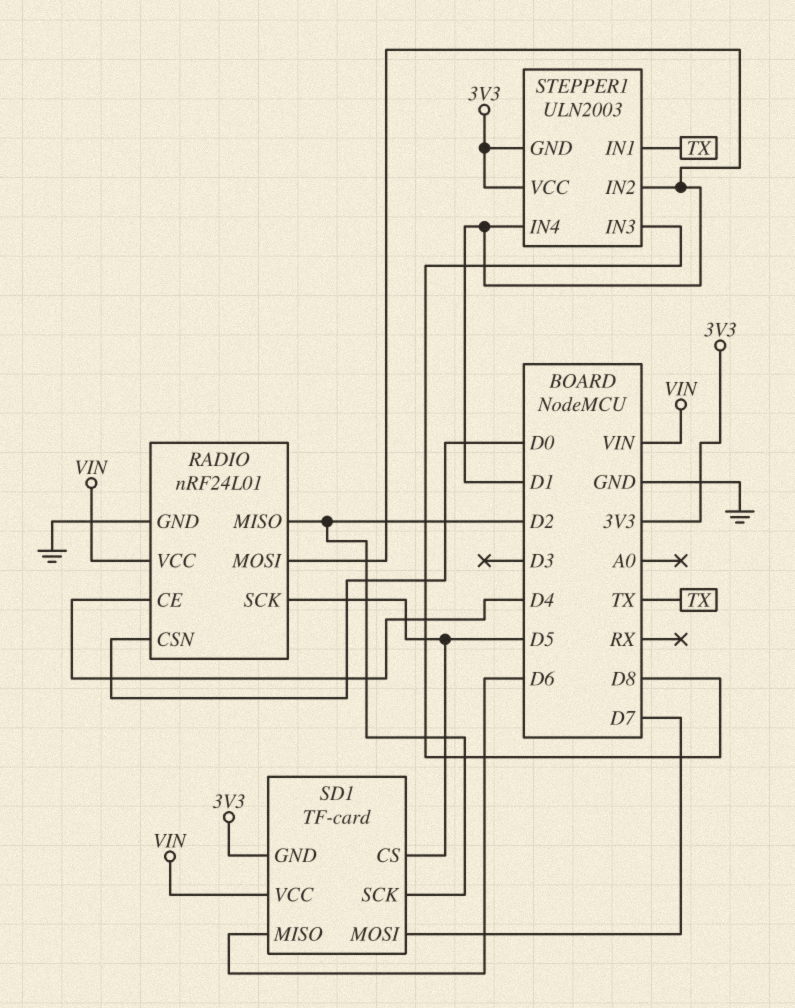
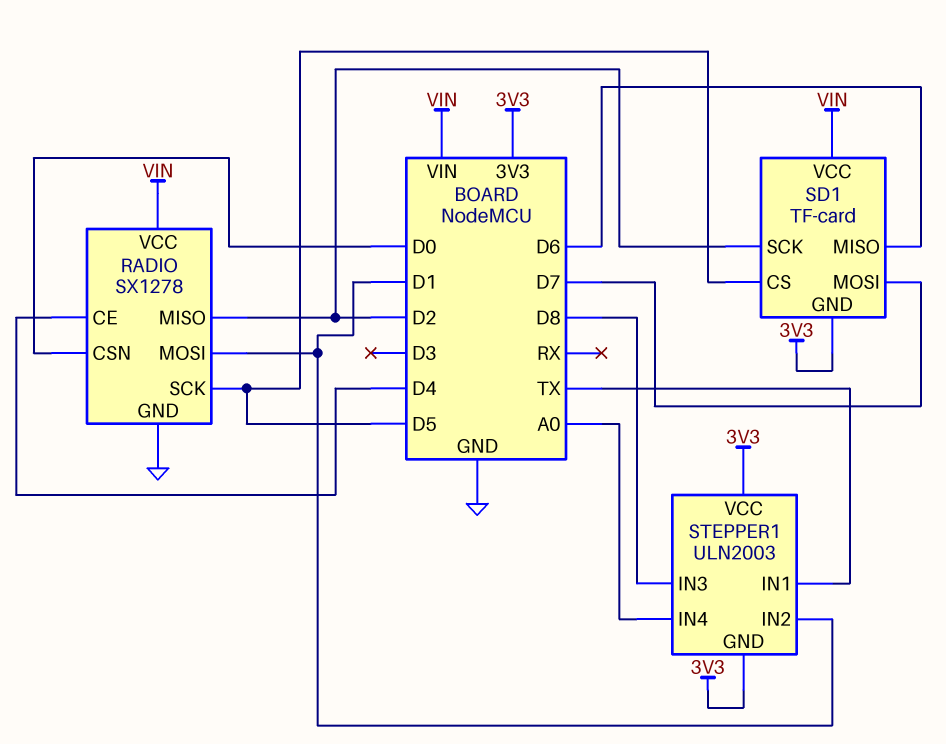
RADIO: nRF24L01 -> SX1278
STEPPER1 pin IN4: D1 -> A0

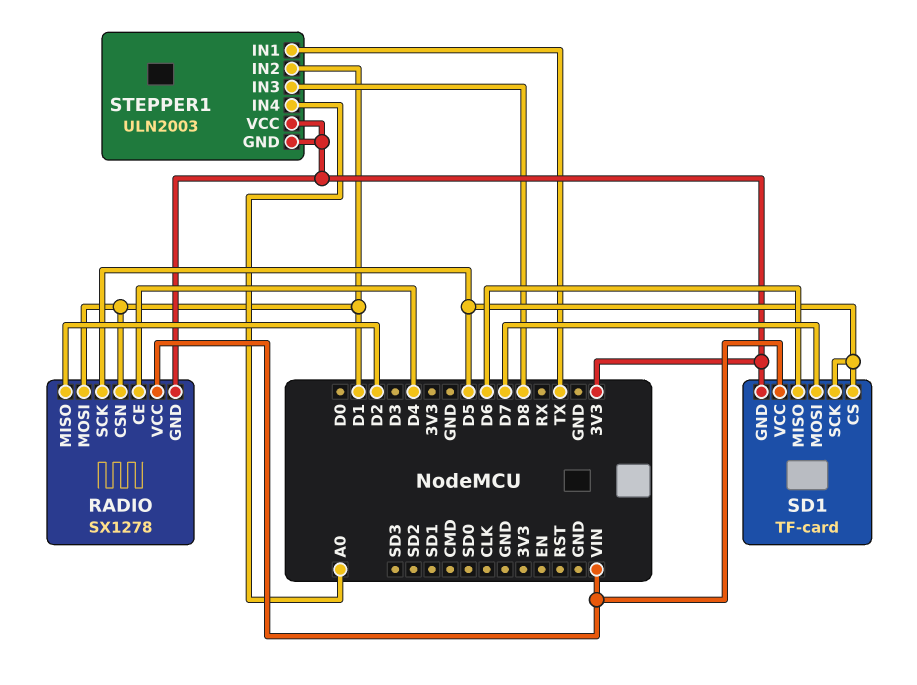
RADIO pin CSN: D0 -> D1
RADIO pin GND: GND -> 3V3
SD1 pin SCK: D2 -> D5

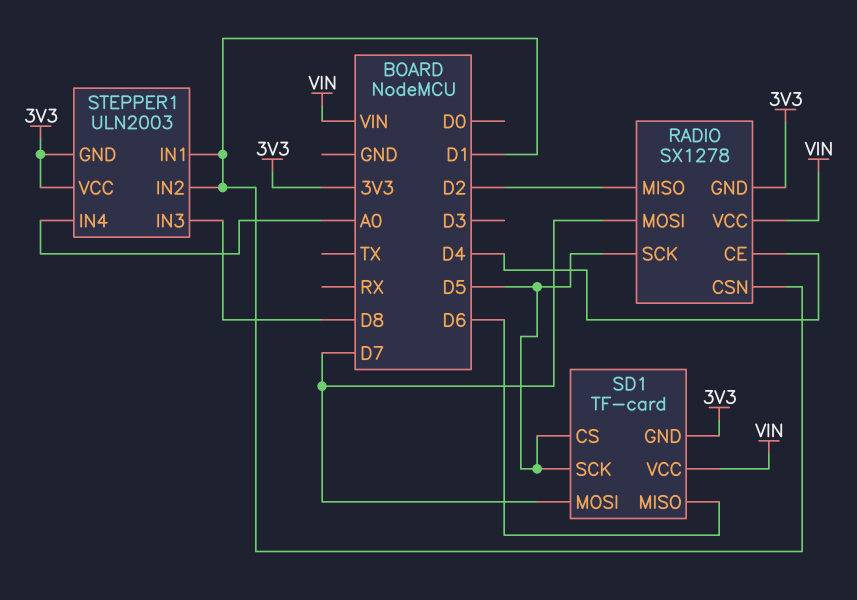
RADIO pin MOSI: D1 -> D7
STEPPER1 pin IN1: TX -> D1

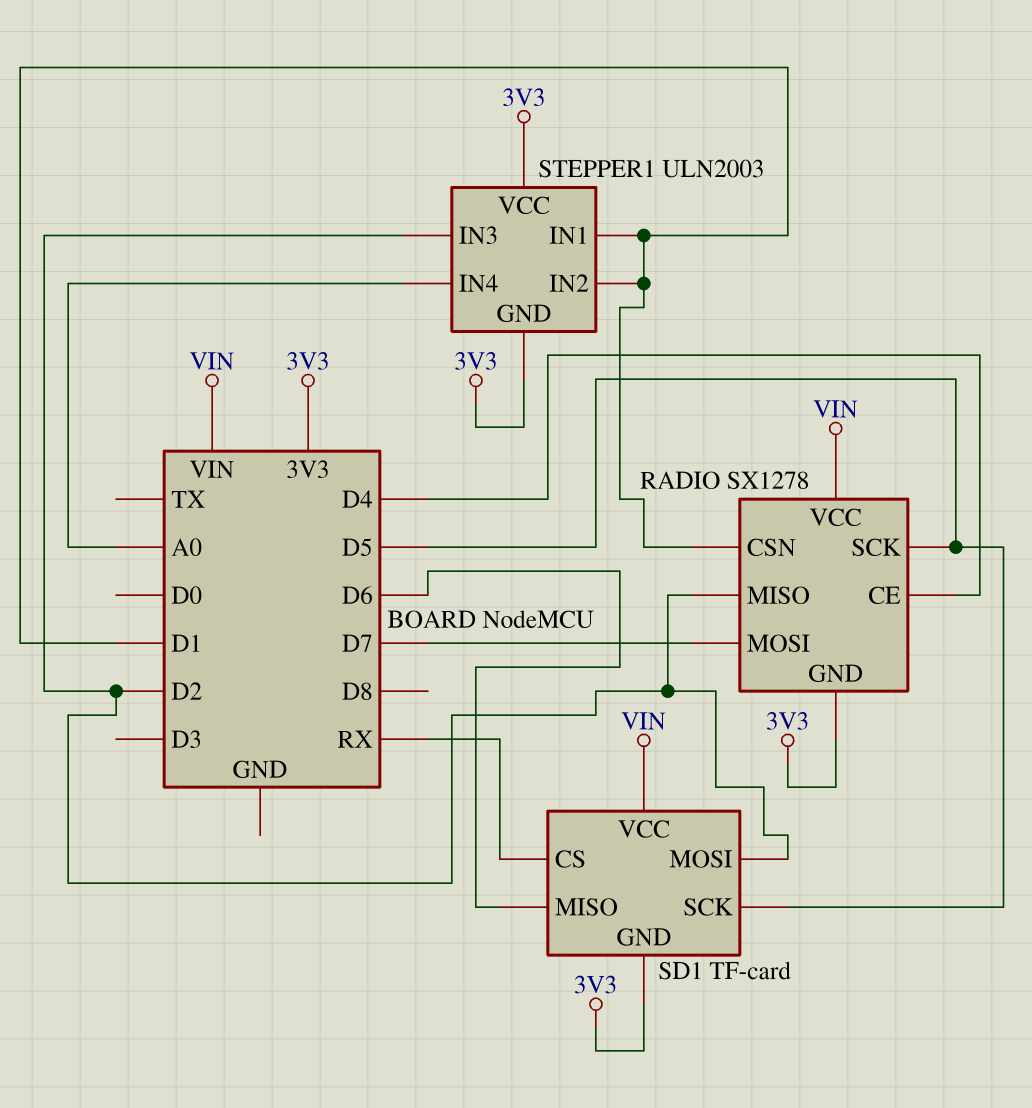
SD1 pin CS: D5 -> RX
SD1 pin MOSI: D7 -> D2
STEPPER1 pin IN3: D8 -> D2

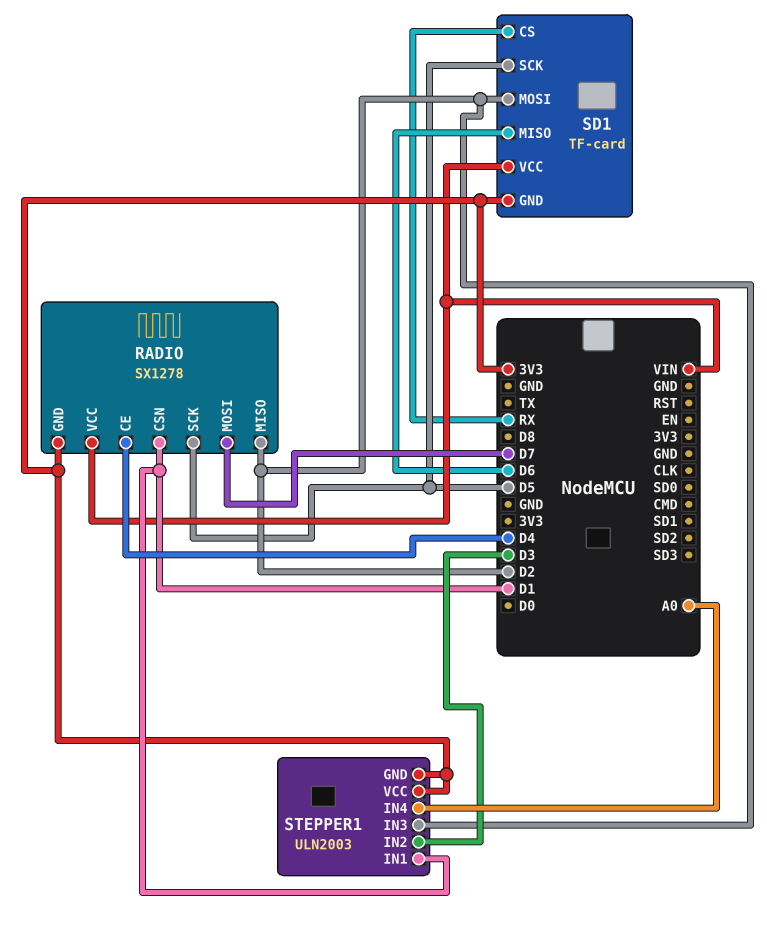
STEPPER1 pin IN2: D1 -> D3

